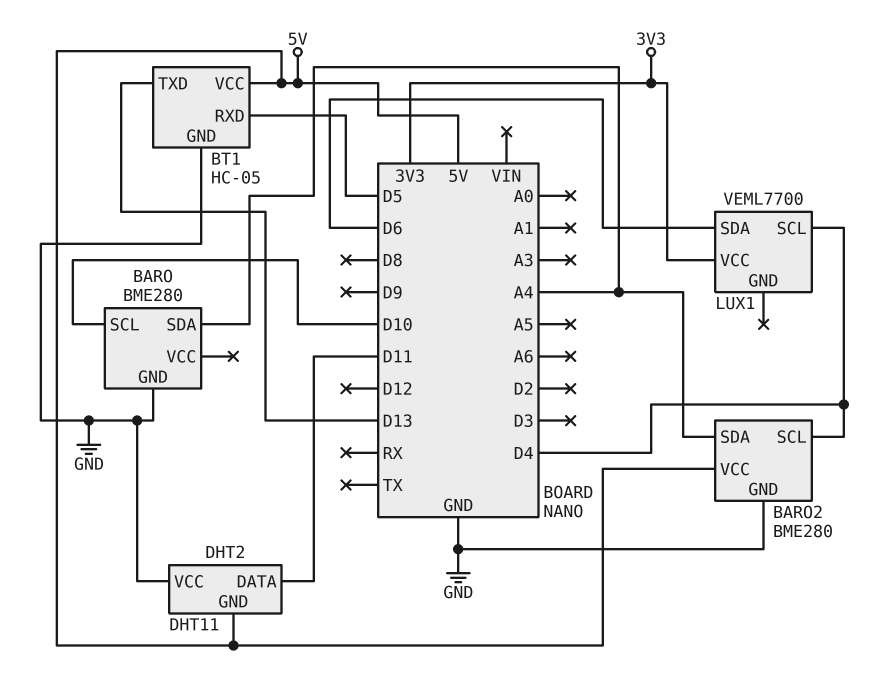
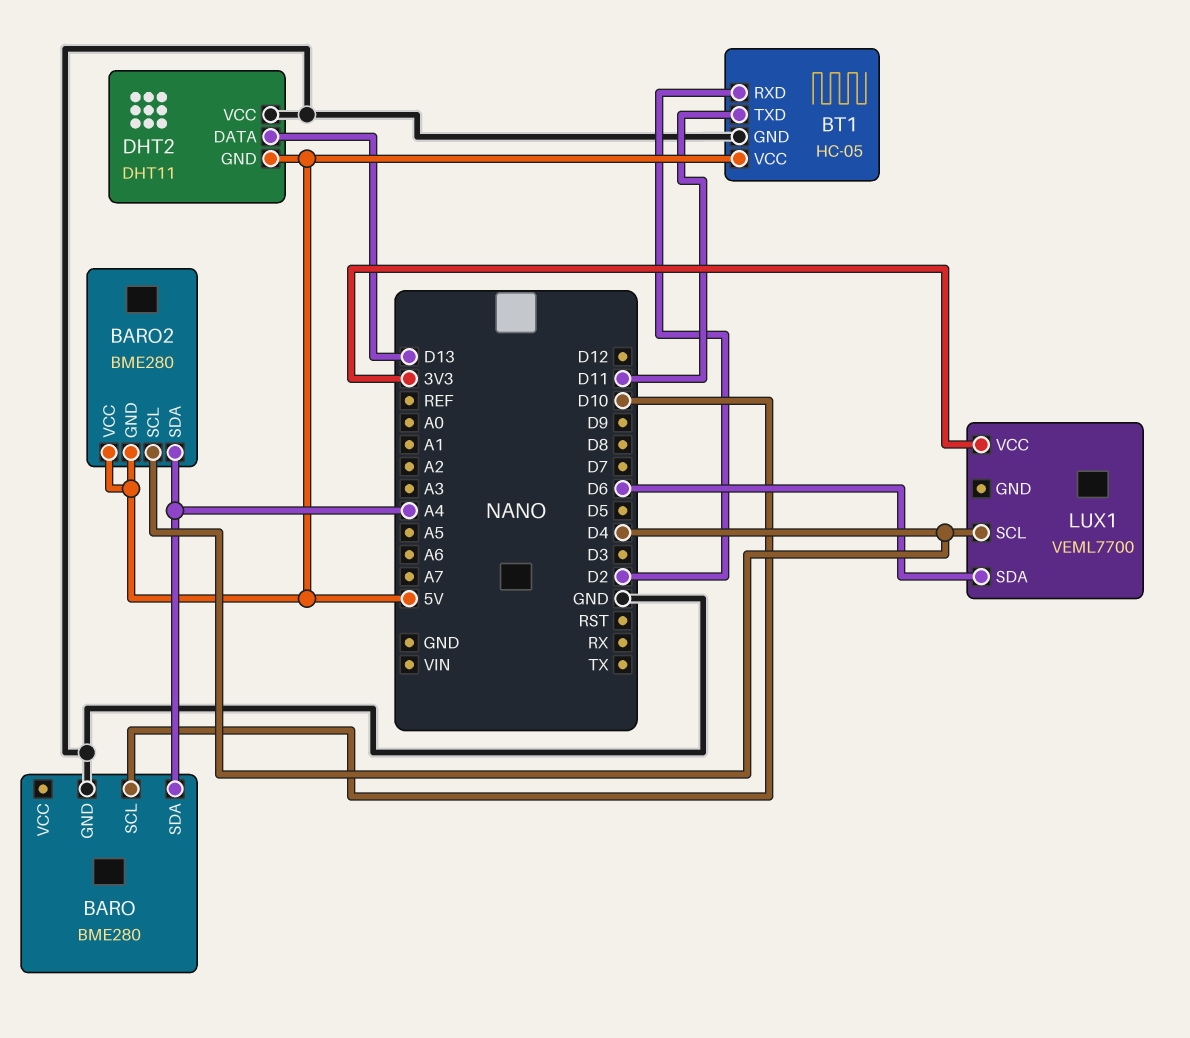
BARO2 pin GND: GND -> 5V
BT1 pin RXD: D5 -> D2
BT1 pin TXD: D13 -> D11
DHT2 pin DATA: D11 -> D13

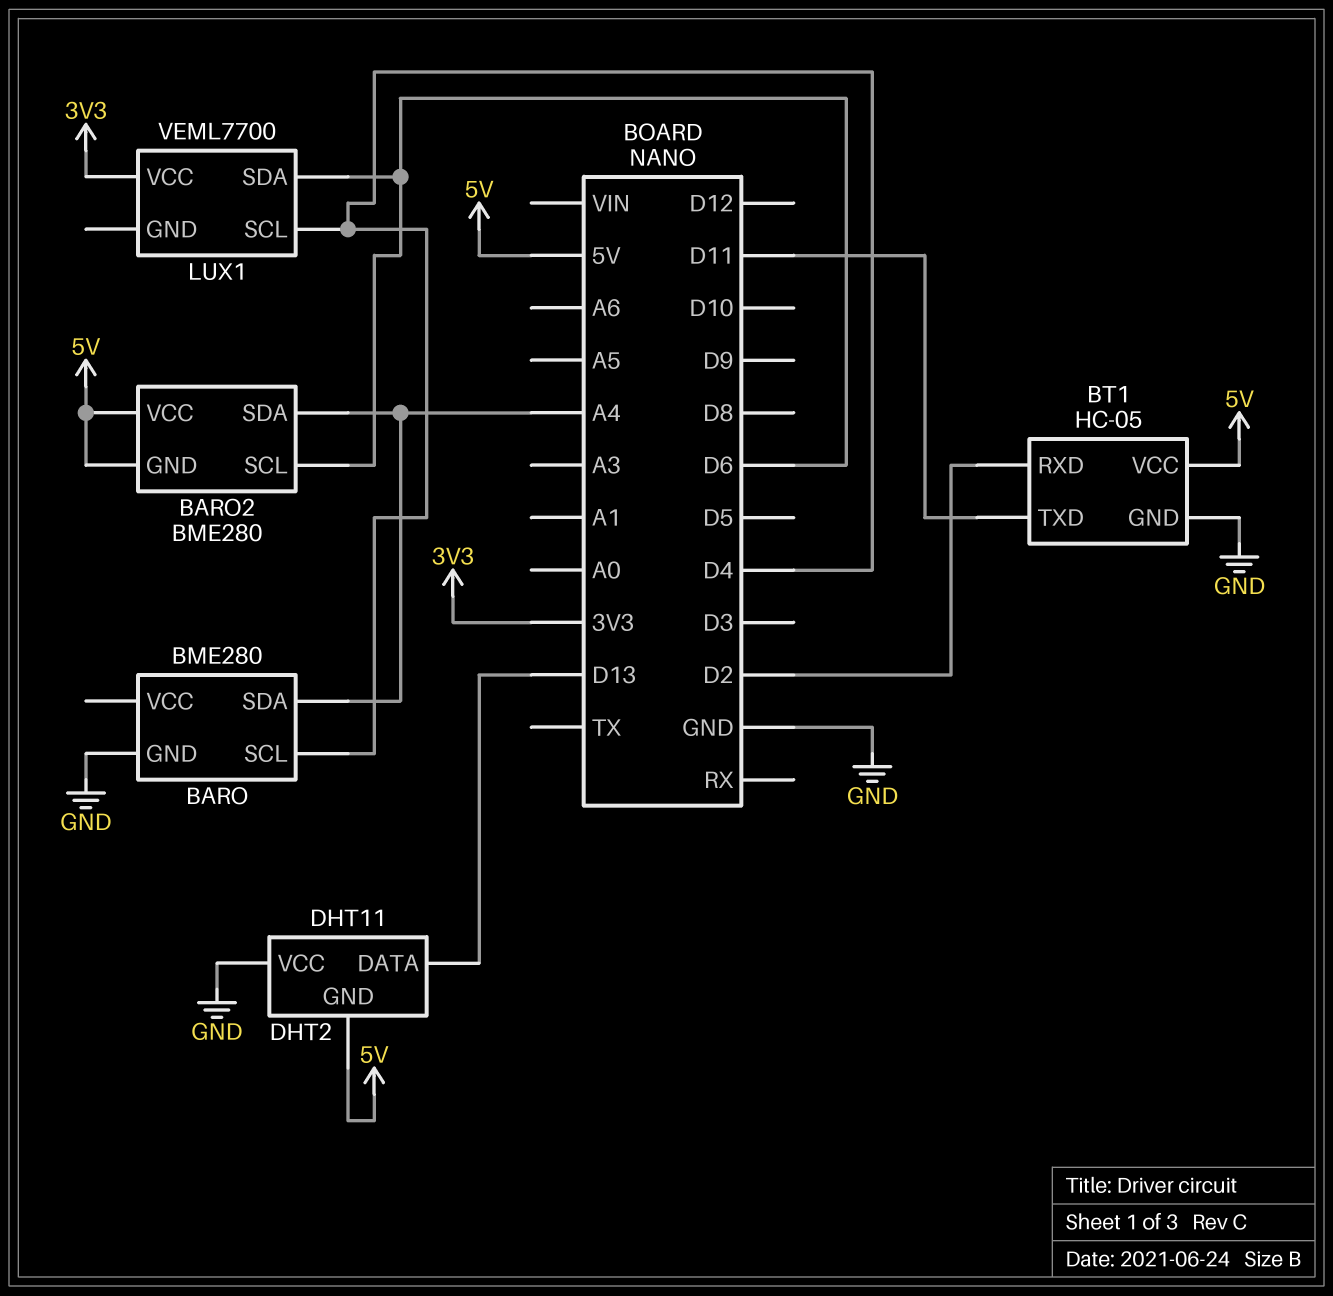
BARO pin SCL: D10 -> D4
BARO2 pin SCL: D4 -> D6

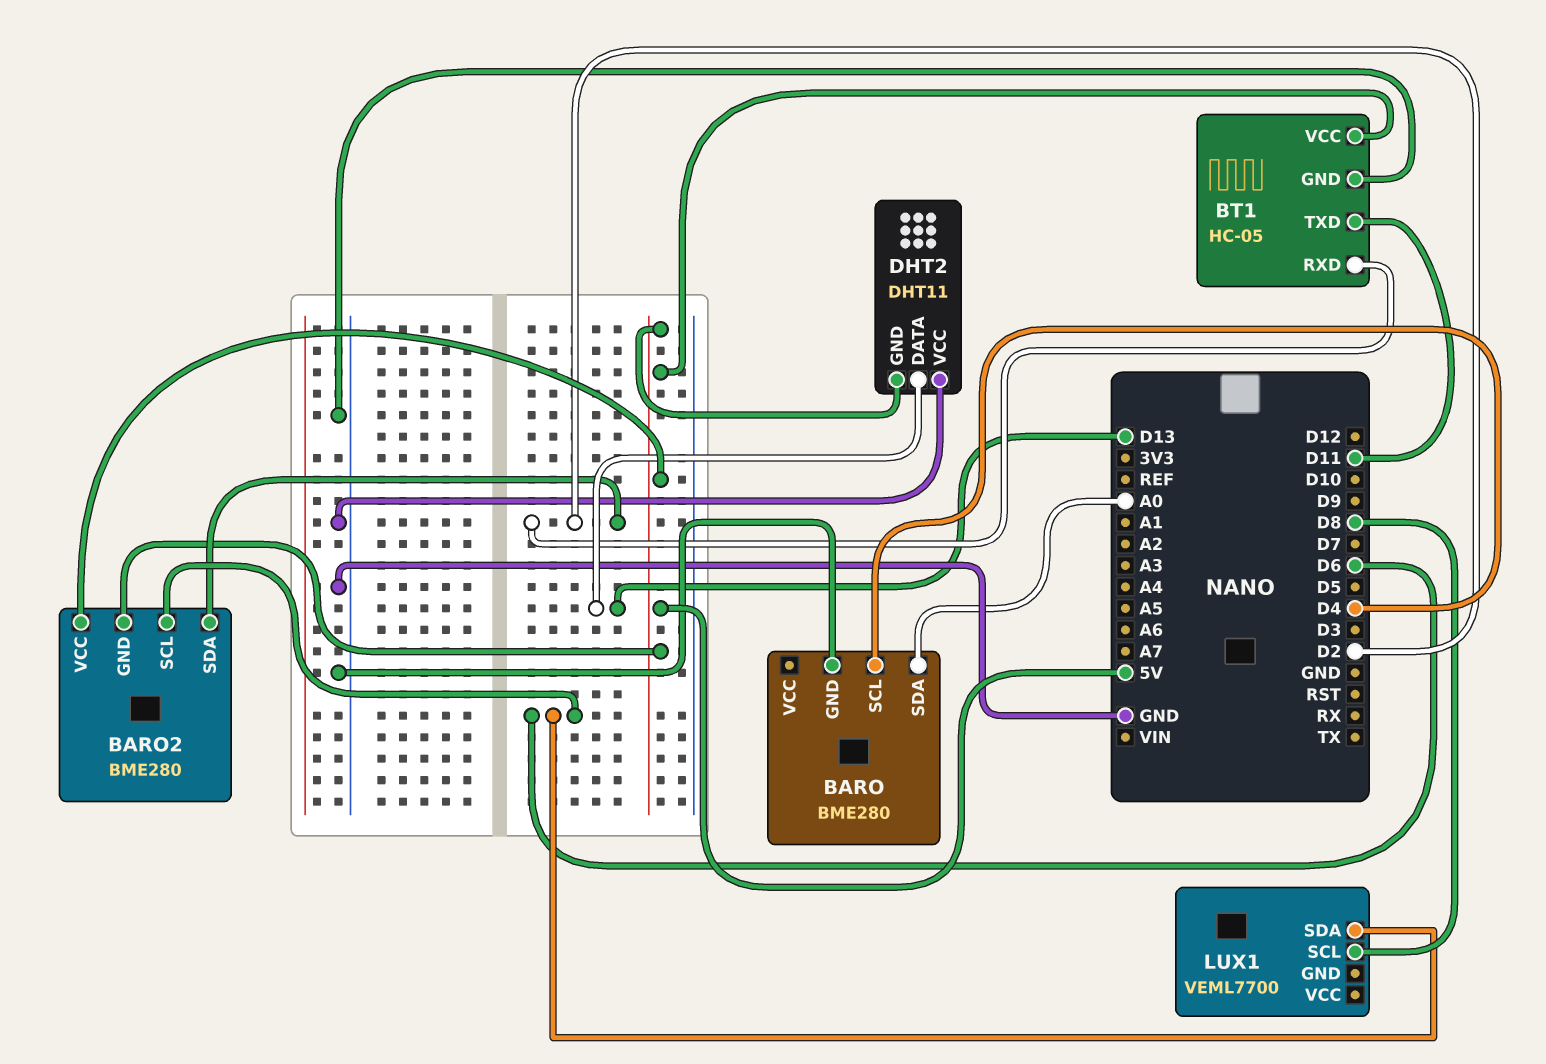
BARO pin SDA: A4 -> A0
BARO2 pin SDA: A4 -> D2
LUX1 pin SCL: D4 -> D8
LUX1 pin VCC: 3V3 -> none

